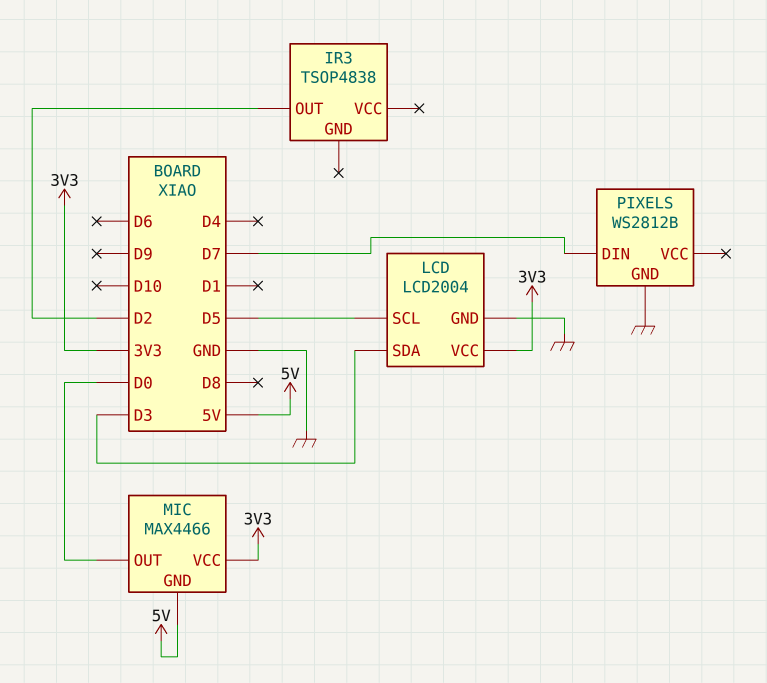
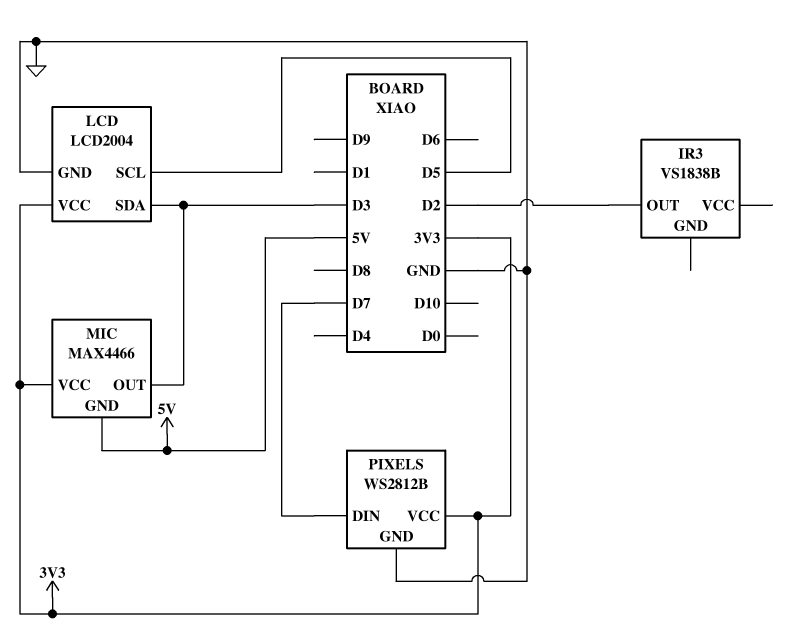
IR3: TSOP4838 -> VS1838B
MIC pin OUT: D0 -> D3
PIXELS pin VCC: none -> 3V3

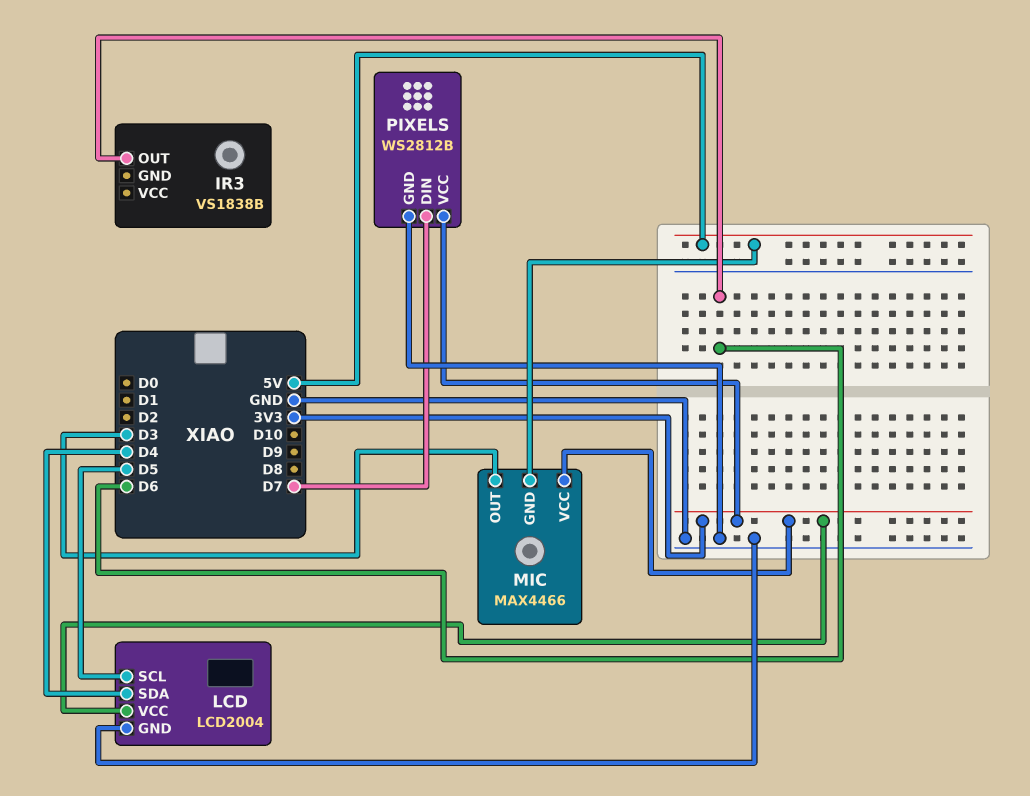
IR3 pin OUT: D2 -> D6
LCD pin SDA: D3 -> D4

